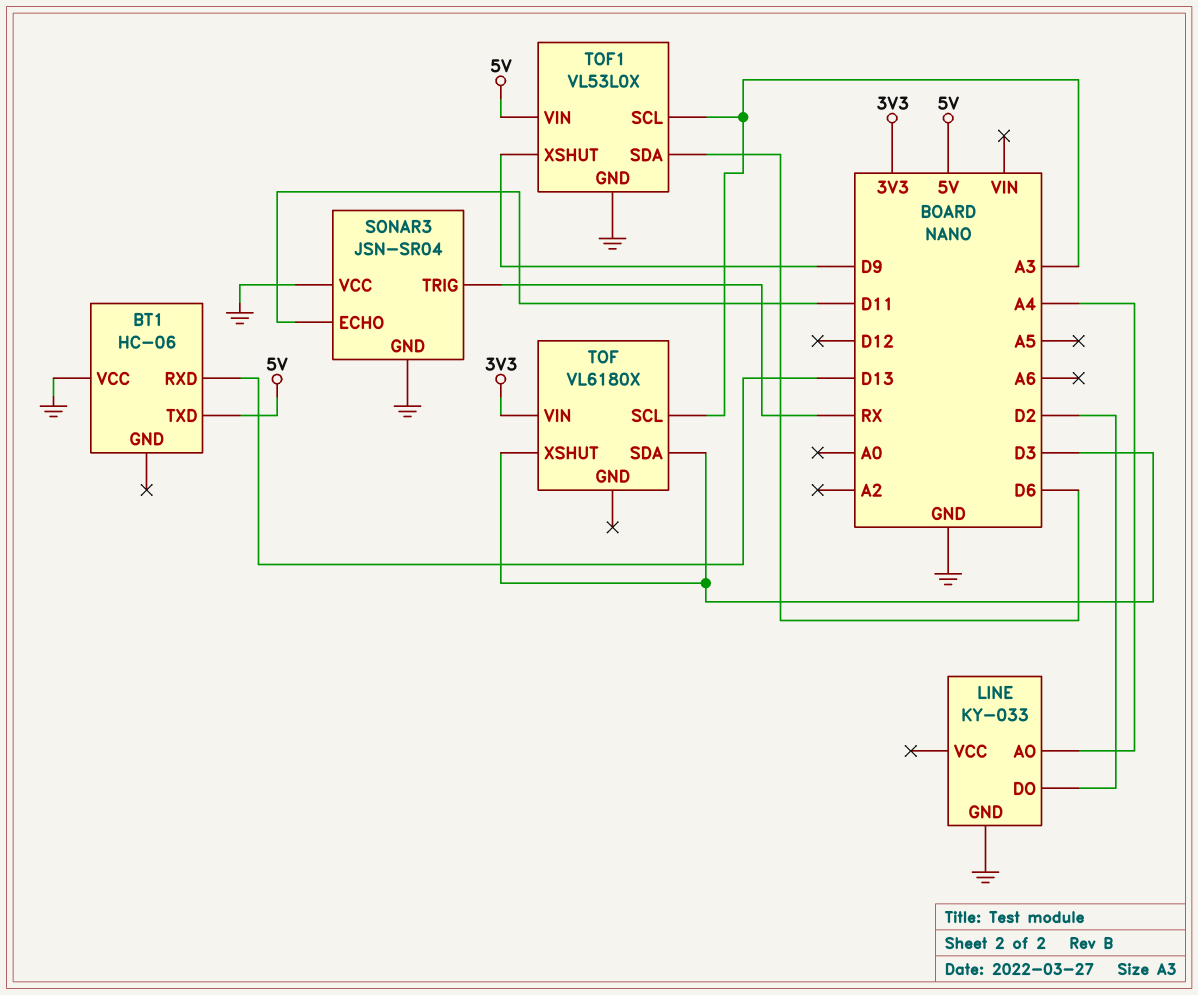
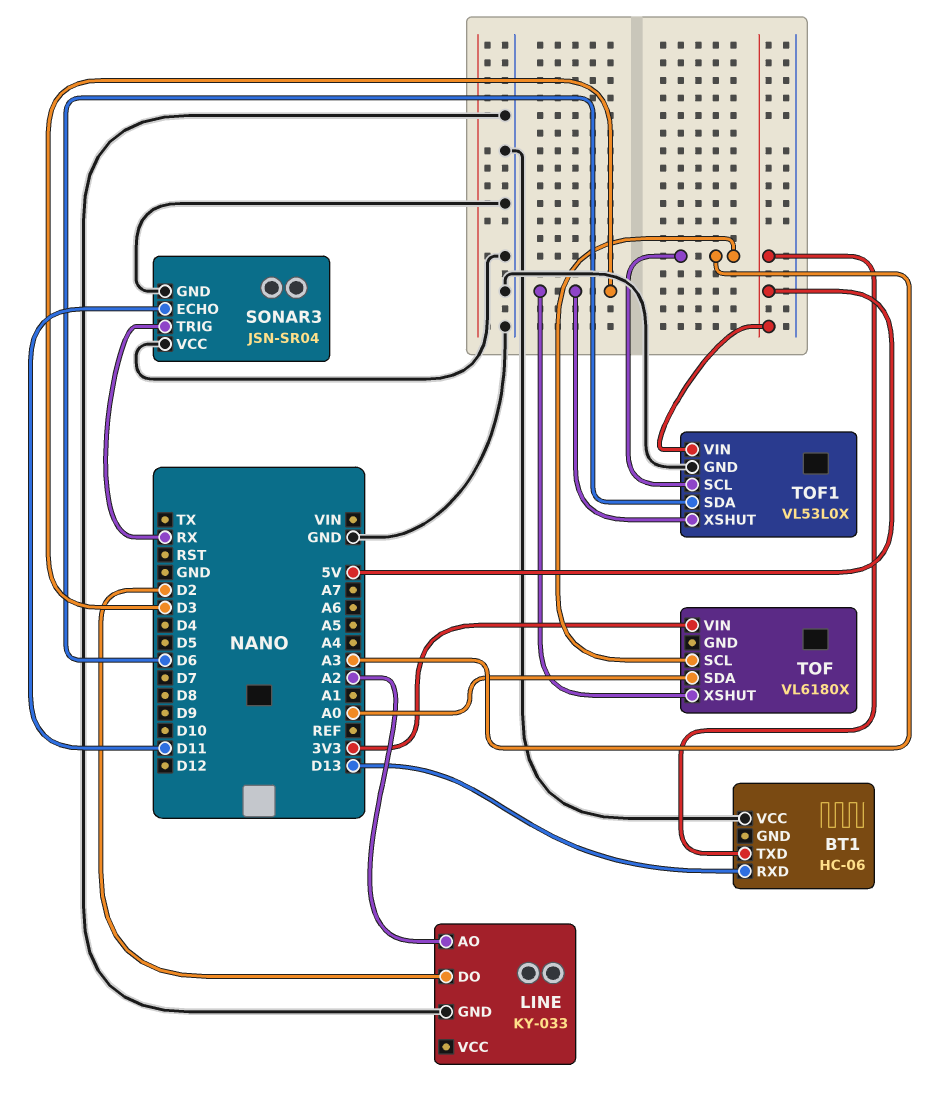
LINE pin AO: A4 -> A2
TOF pin SDA: D3 -> A0
TOF1 pin XSHUT: D9 -> D3

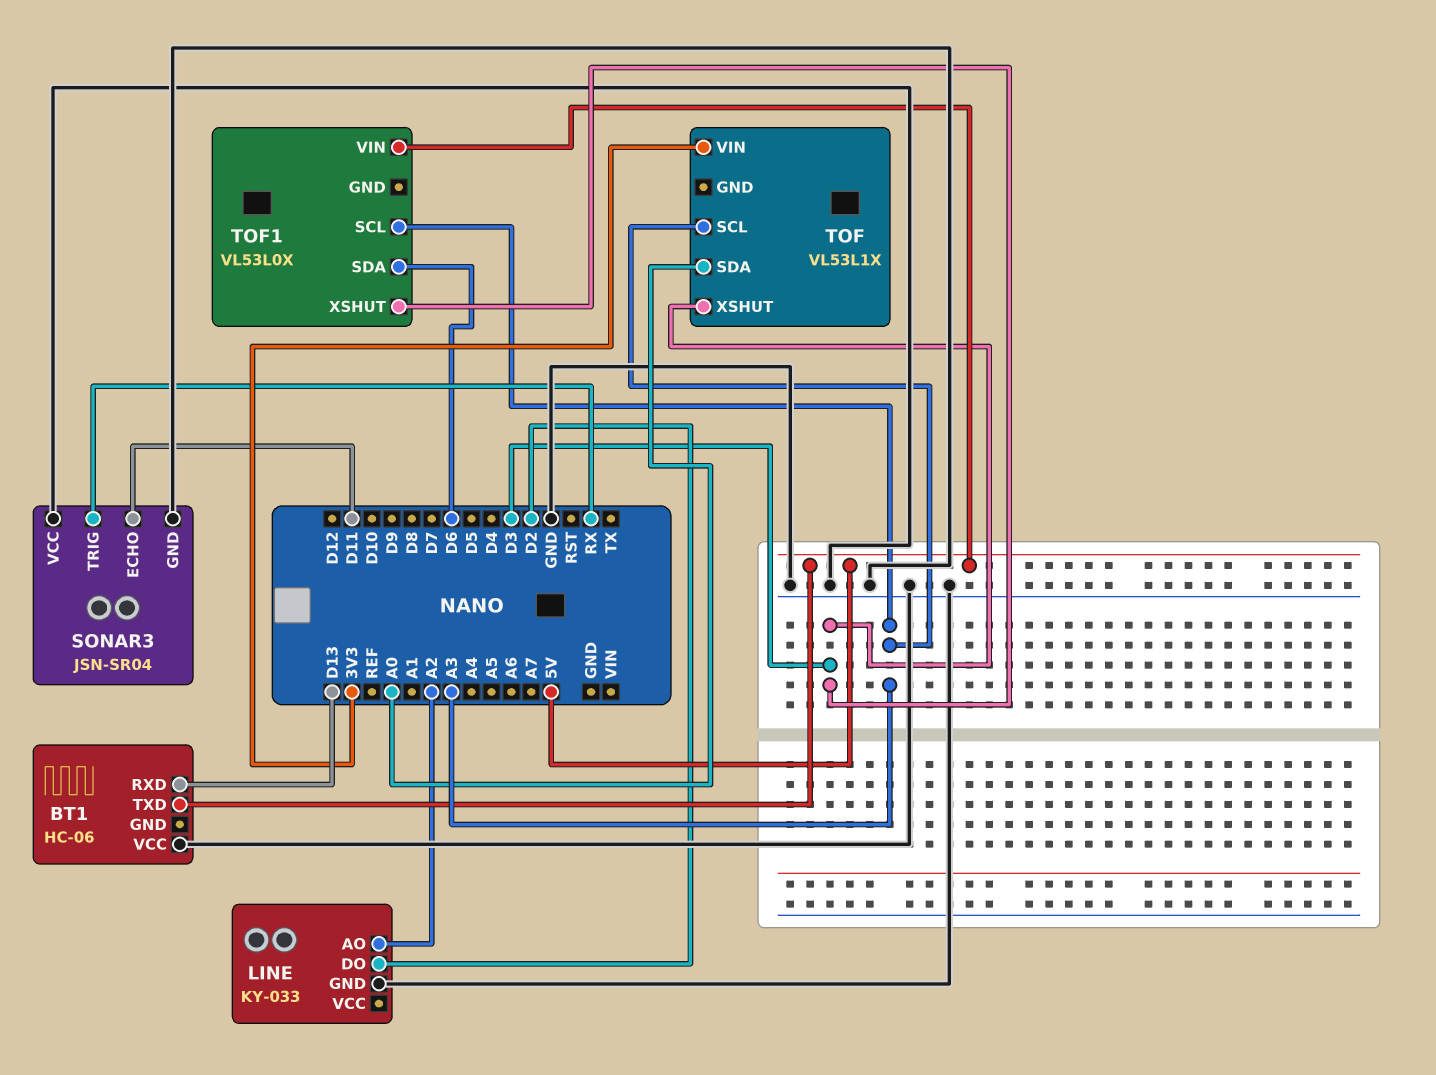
TOF: VL6180X -> VL53L1X
TOF1 pin GND: GND -> none

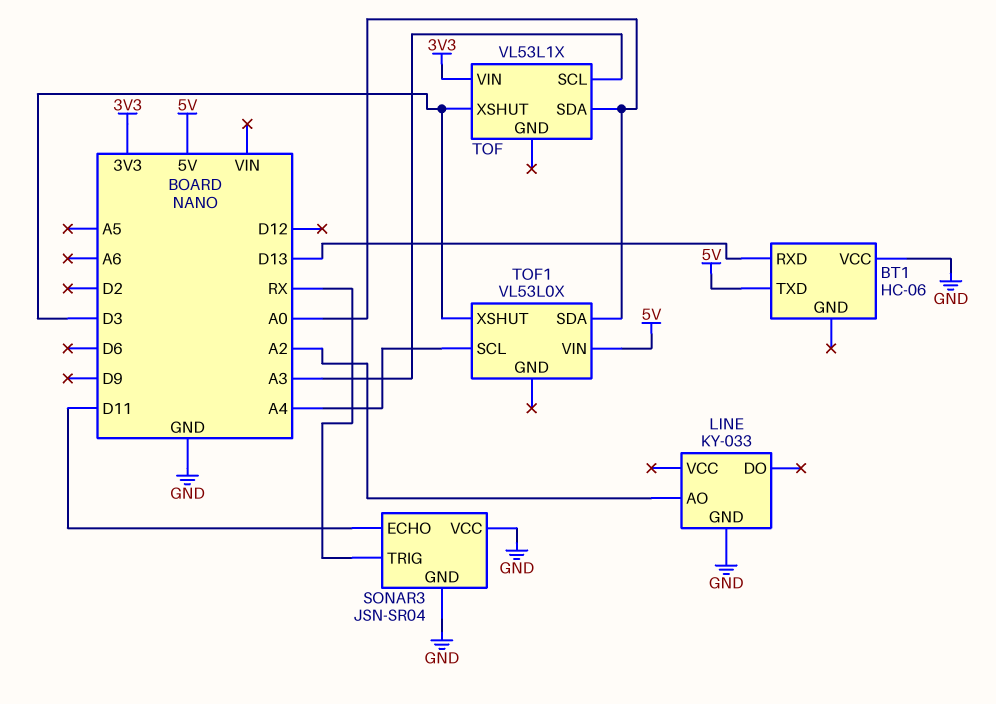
LINE pin DO: D2 -> none
TOF1 pin SCL: A3 -> A4
TOF1 pin SDA: D6 -> A0

